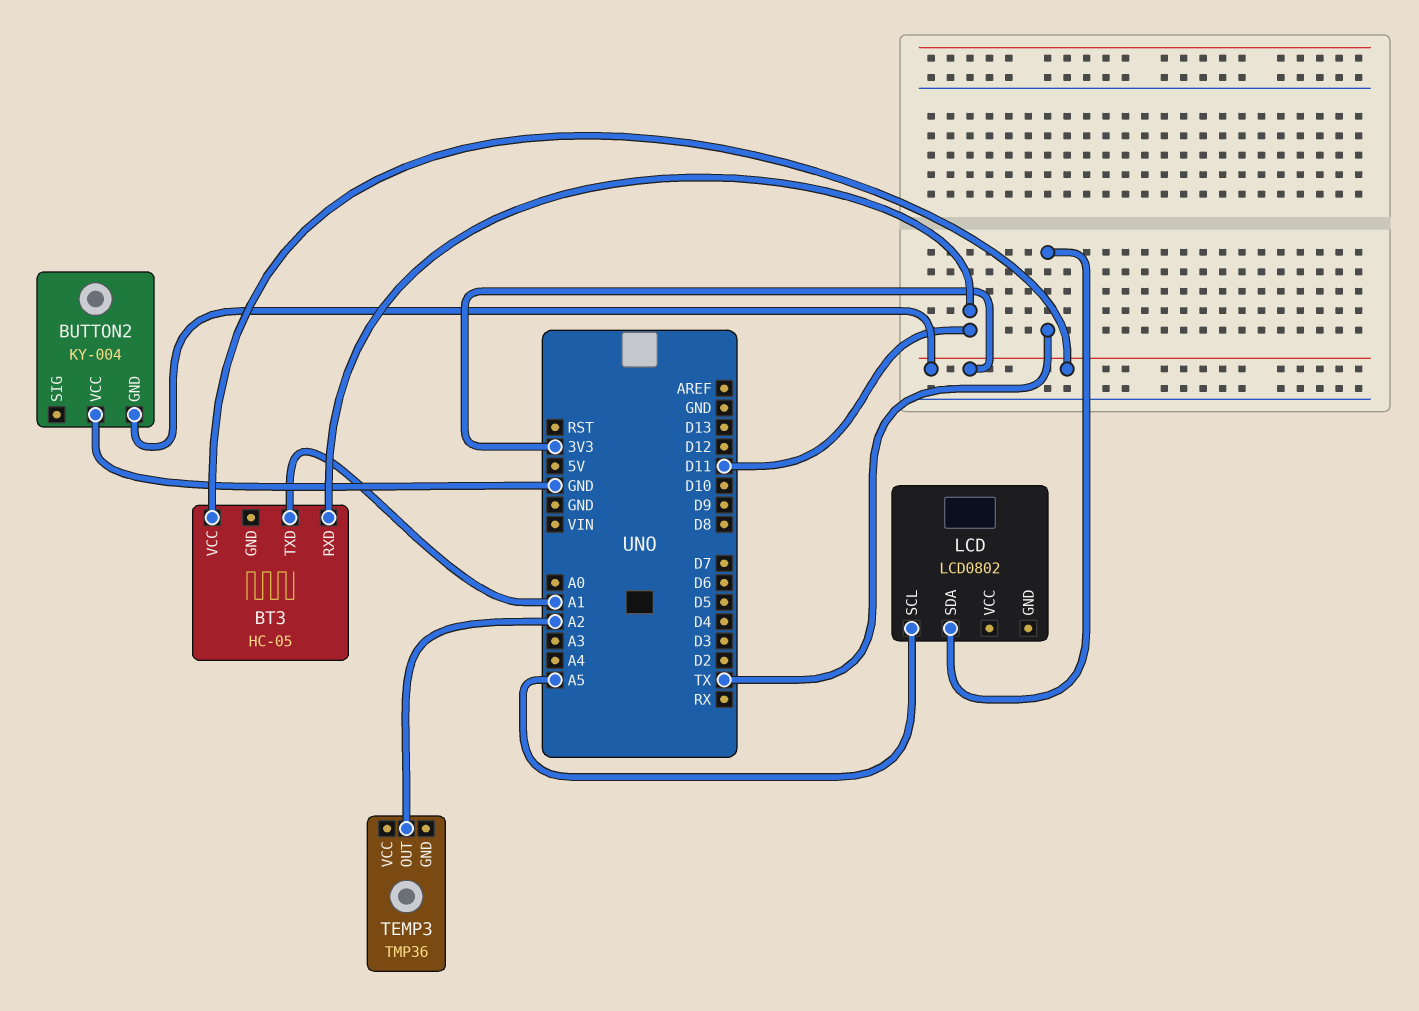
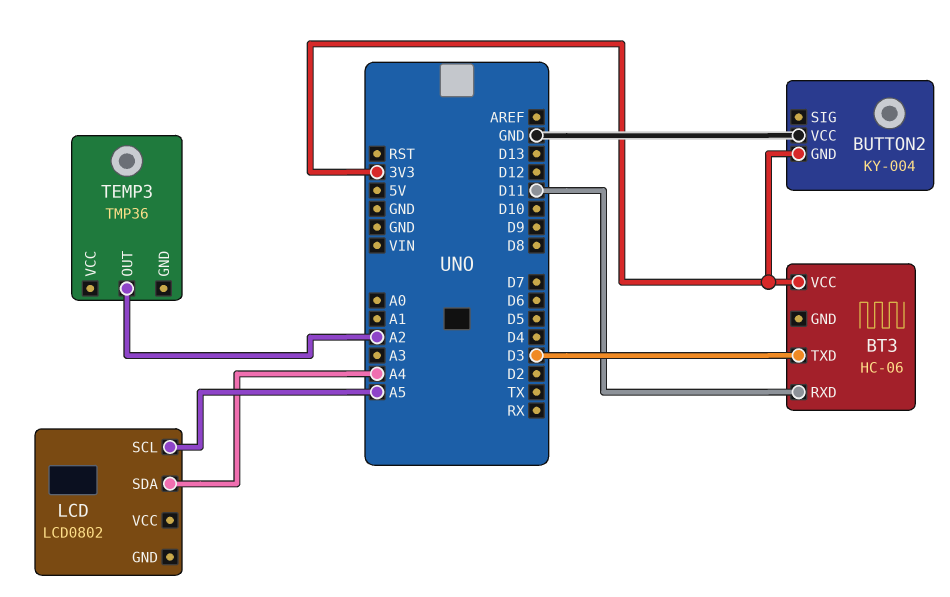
BT3: HC-05 -> HC-06
BT3 pin TXD: A1 -> D3
LCD pin SDA: TX -> A4

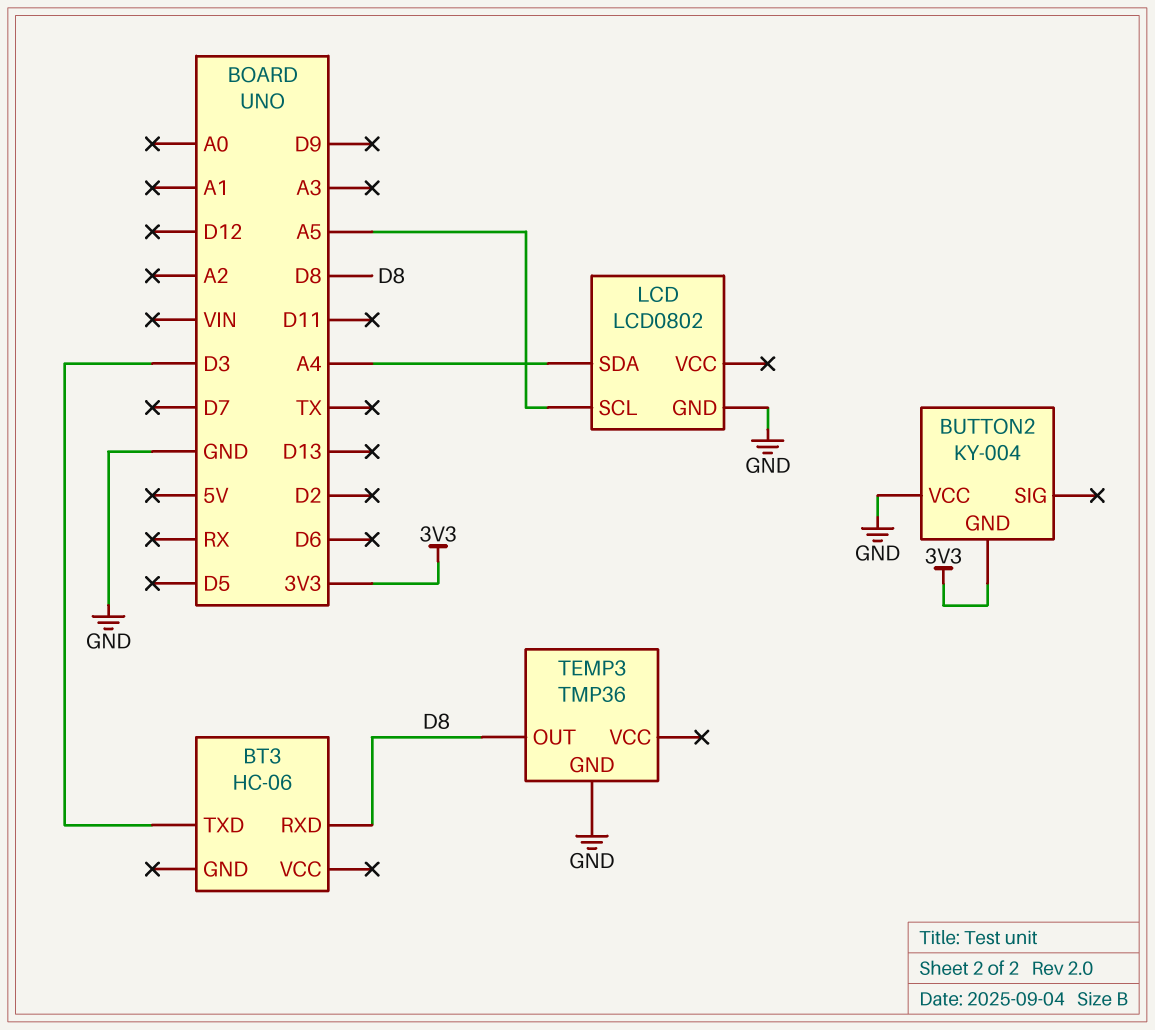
BT3 pin RXD: D11 -> D8
BT3 pin VCC: 3V3 -> none
LCD pin GND: none -> GND
TEMP3 pin GND: none -> GND
TEMP3 pin OUT: A2 -> D8

